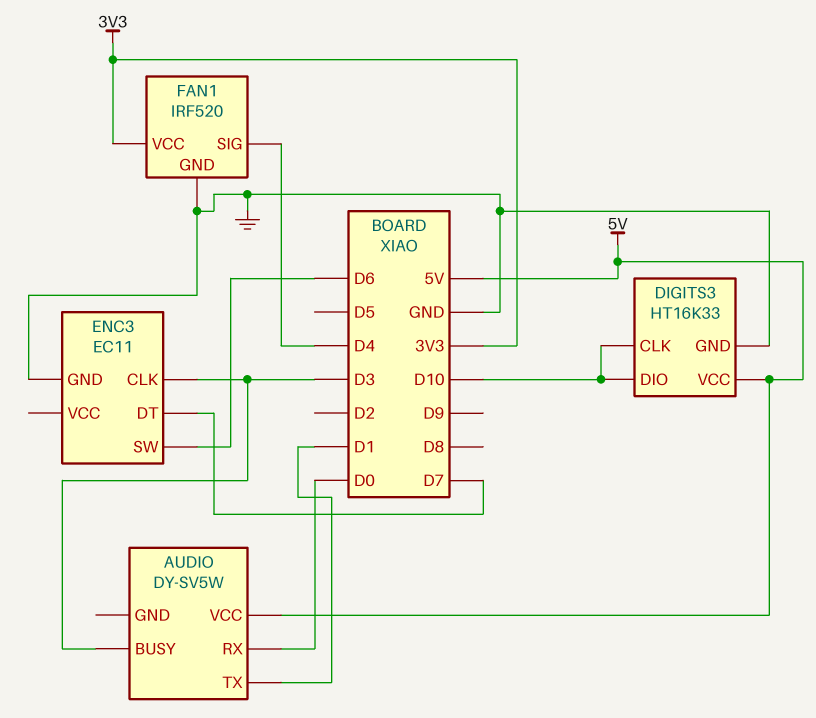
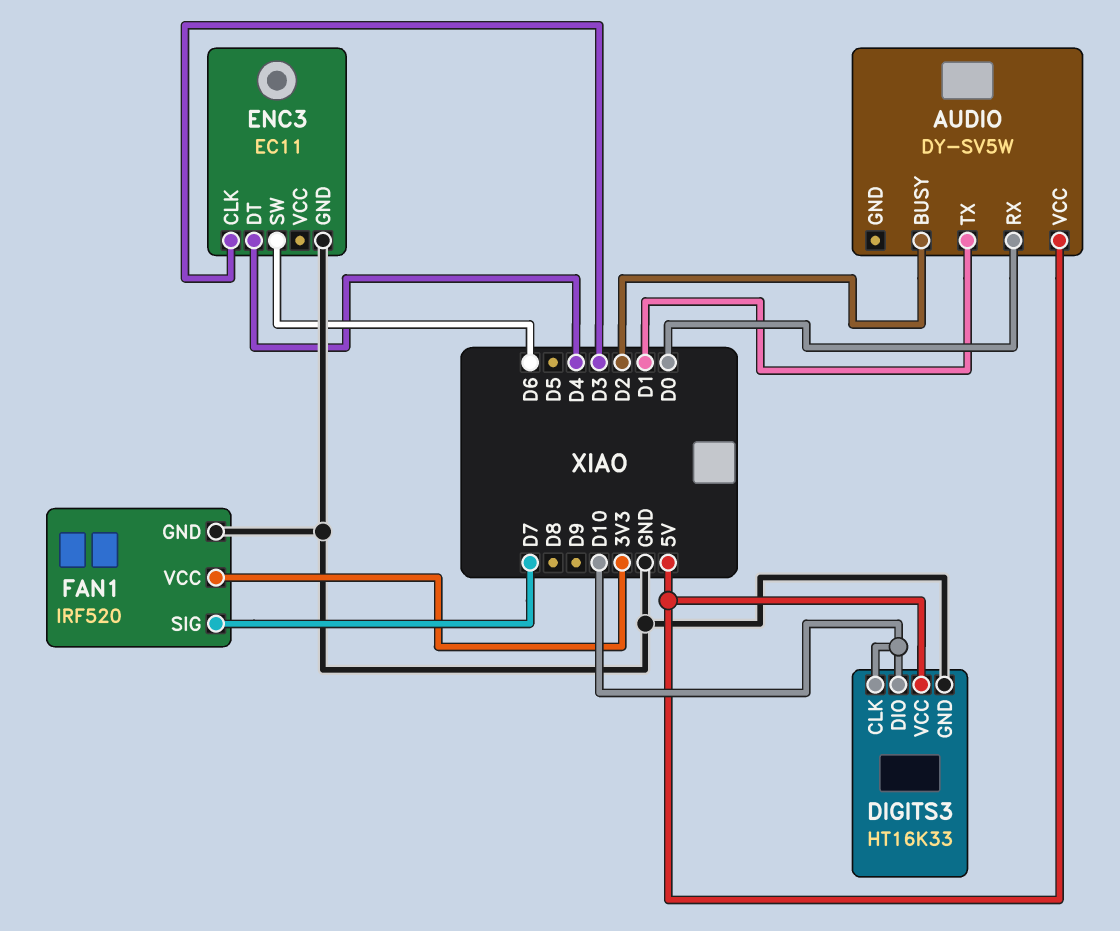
AUDIO pin BUSY: D3 -> D2
ENC3 pin DT: D7 -> D4
FAN1 pin SIG: D4 -> D7

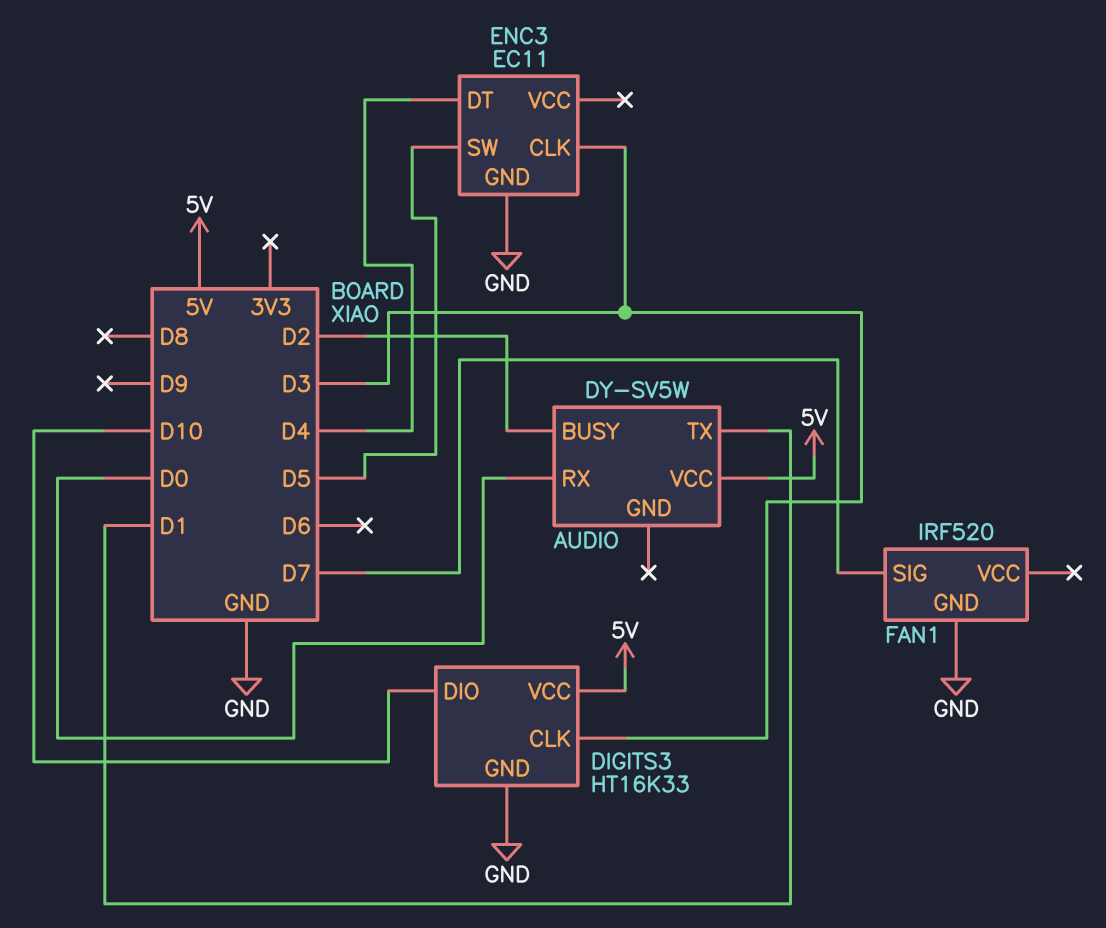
DIGITS3 pin CLK: D10 -> D3
ENC3 pin SW: D6 -> D5
FAN1 pin VCC: 3V3 -> none

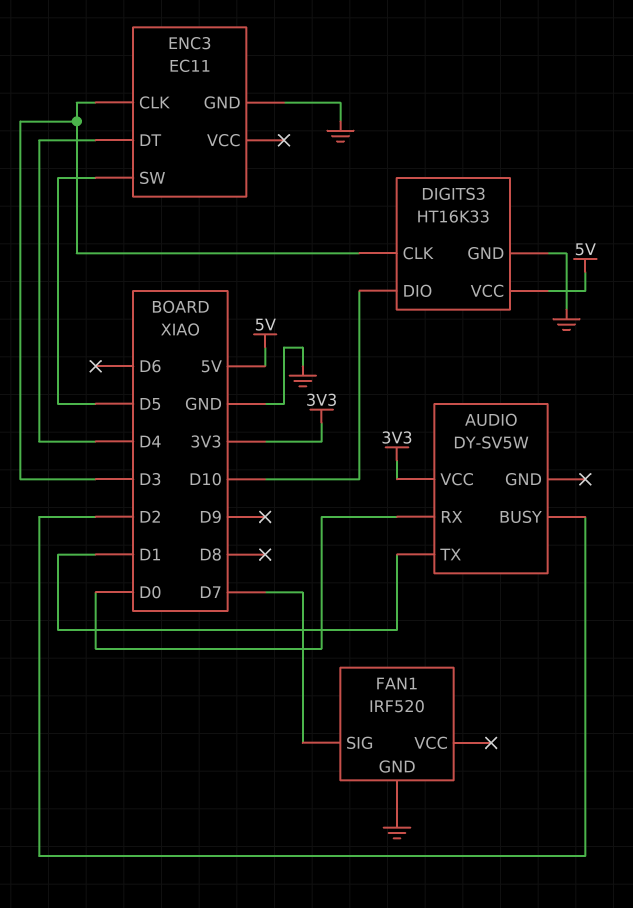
AUDIO pin VCC: 5V -> 3V3

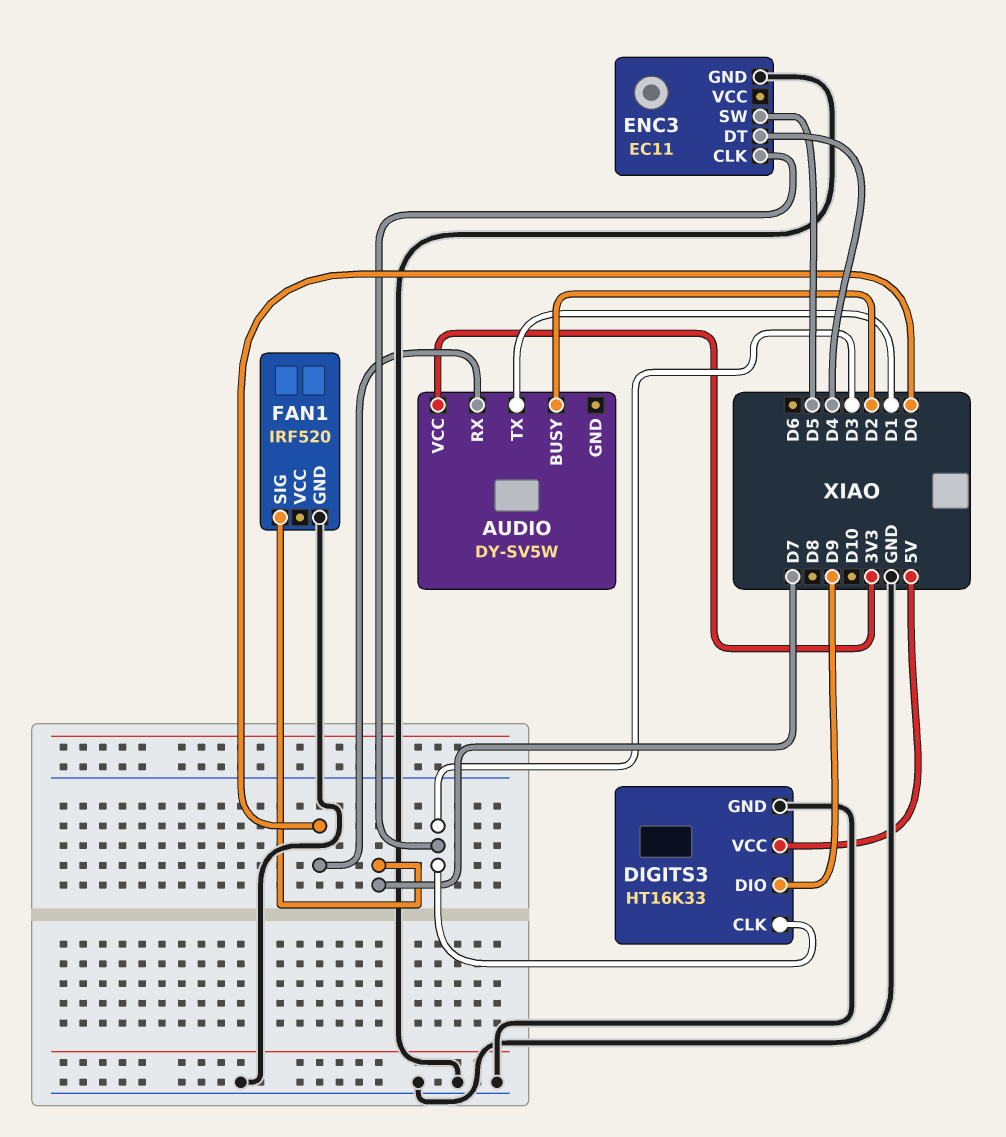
DIGITS3 pin DIO: D10 -> D9

